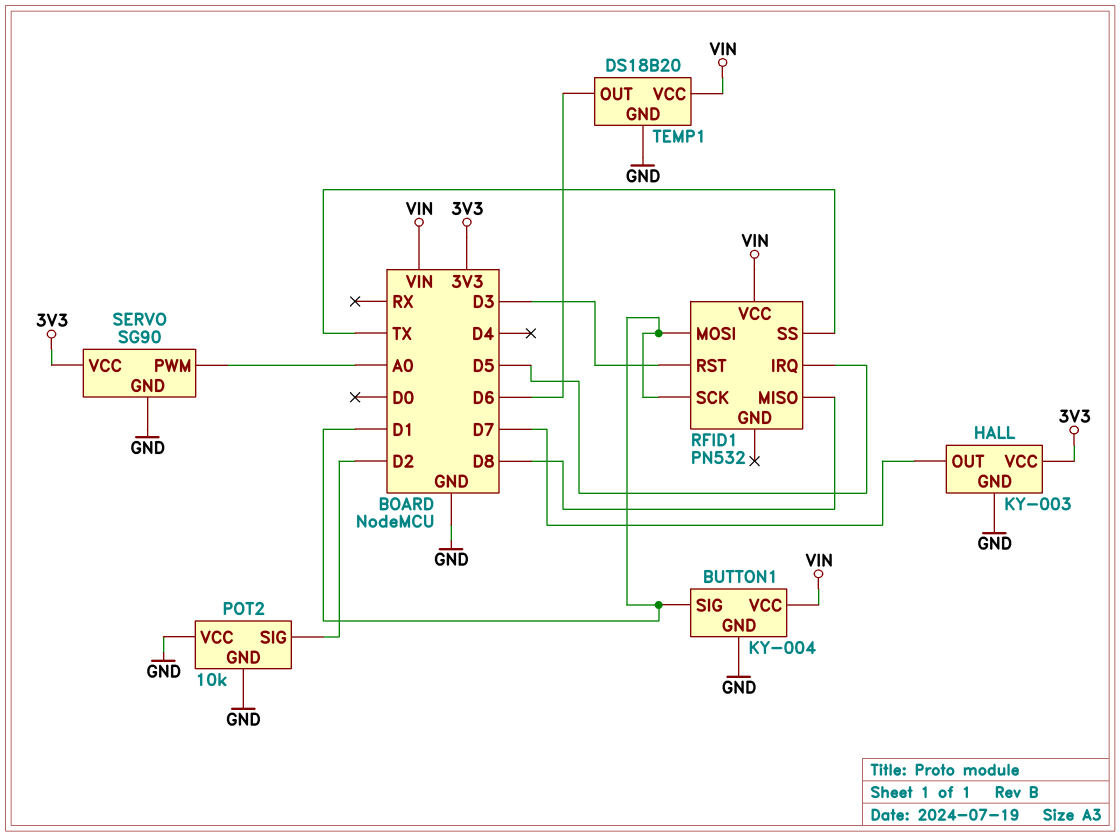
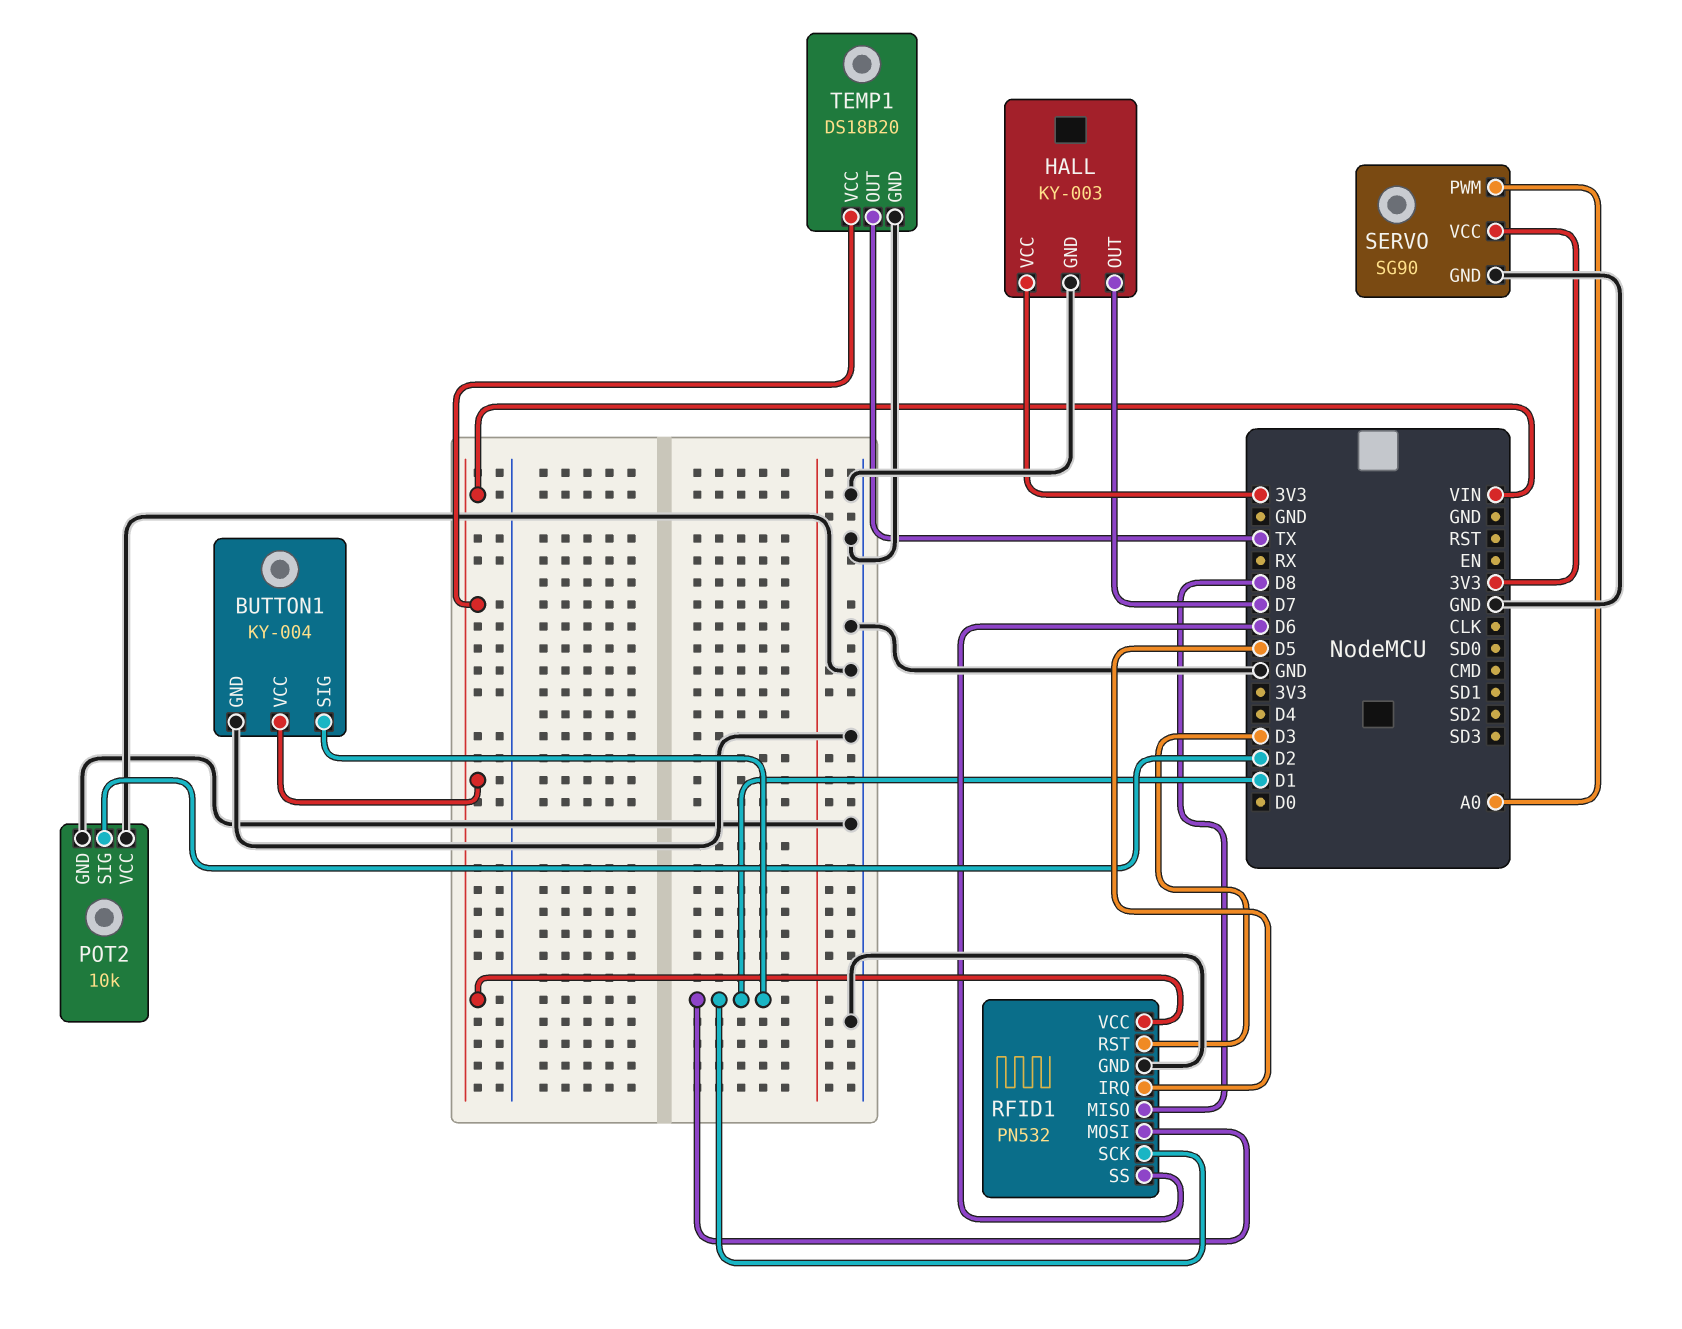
RFID1 pin GND: none -> GND
RFID1 pin SS: TX -> D6
TEMP1 pin OUT: D6 -> TX

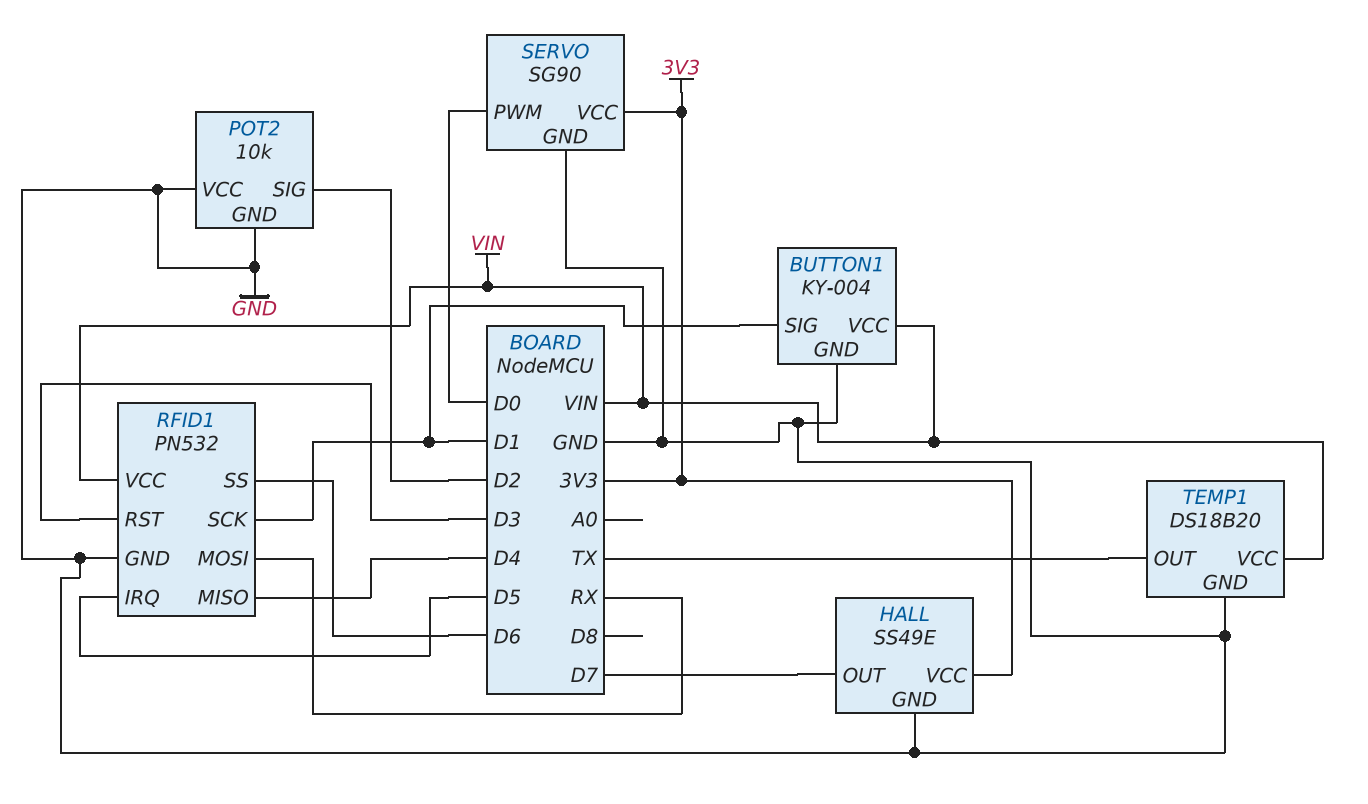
HALL: KY-003 -> SS49E
RFID1 pin MISO: D8 -> D4
RFID1 pin MOSI: D1 -> RX
SERVO pin PWM: A0 -> D0

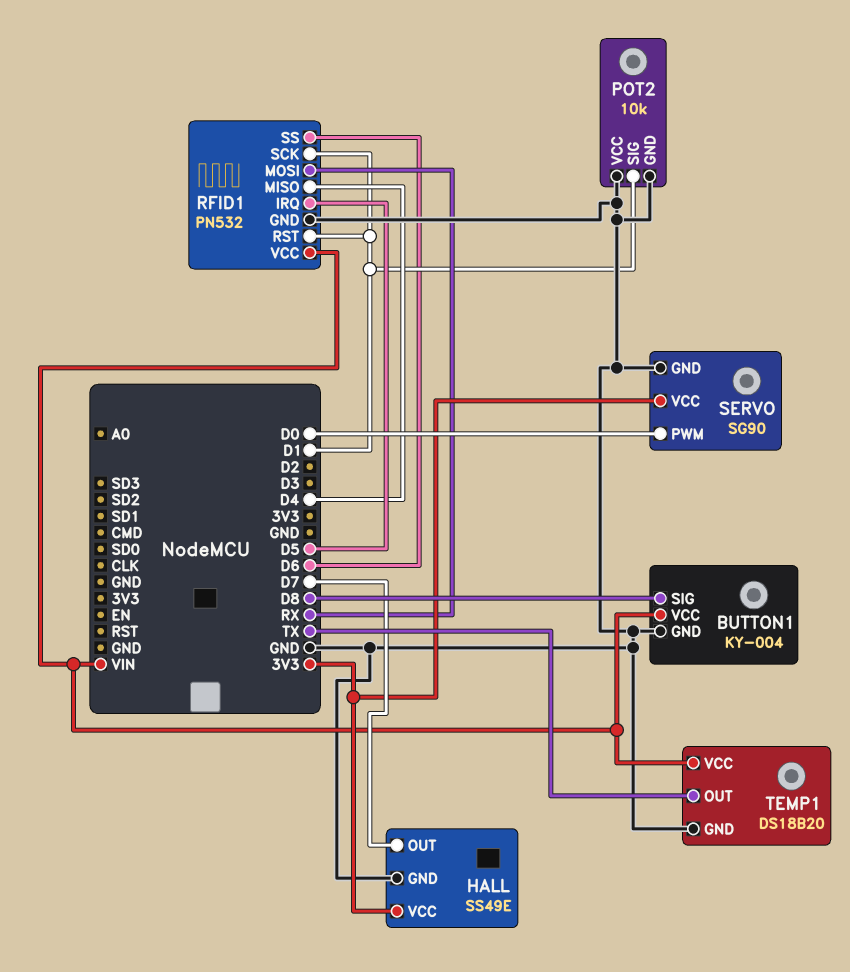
BUTTON1 pin SIG: D1 -> D8
POT2 pin SIG: D2 -> D1
RFID1 pin RST: D3 -> D1

